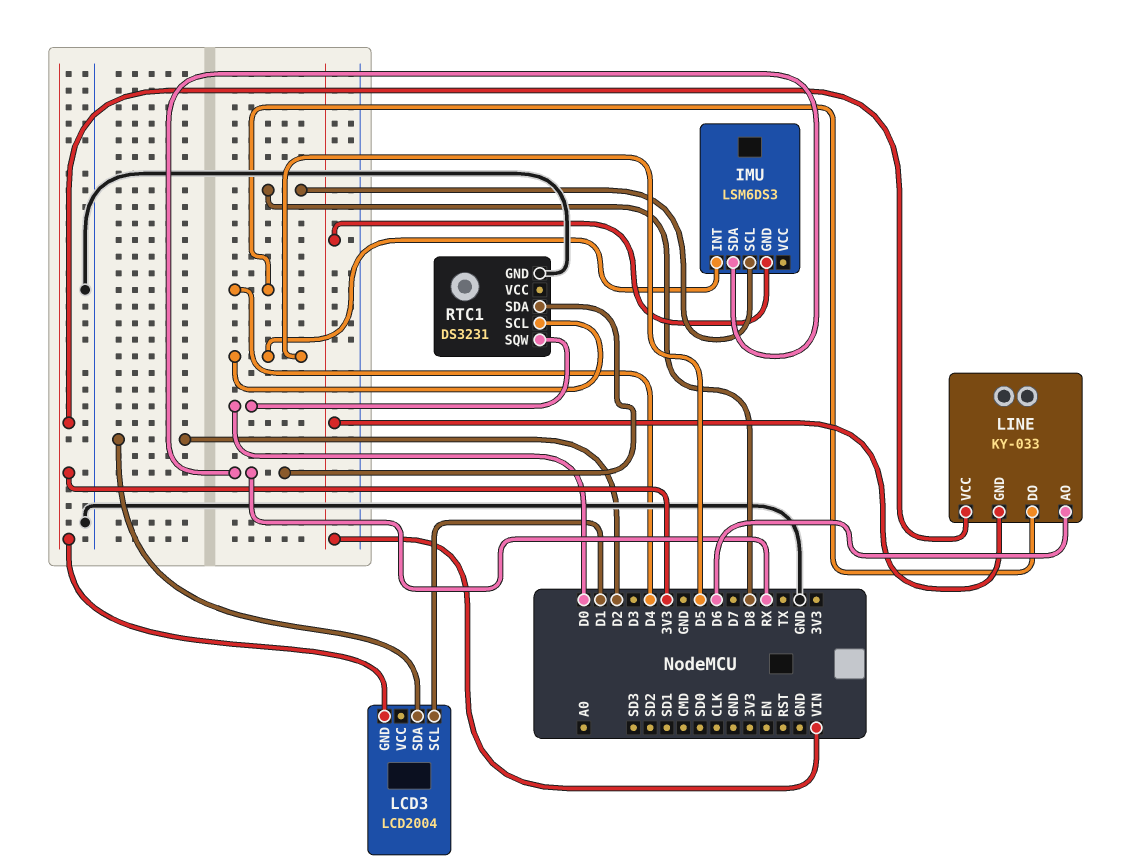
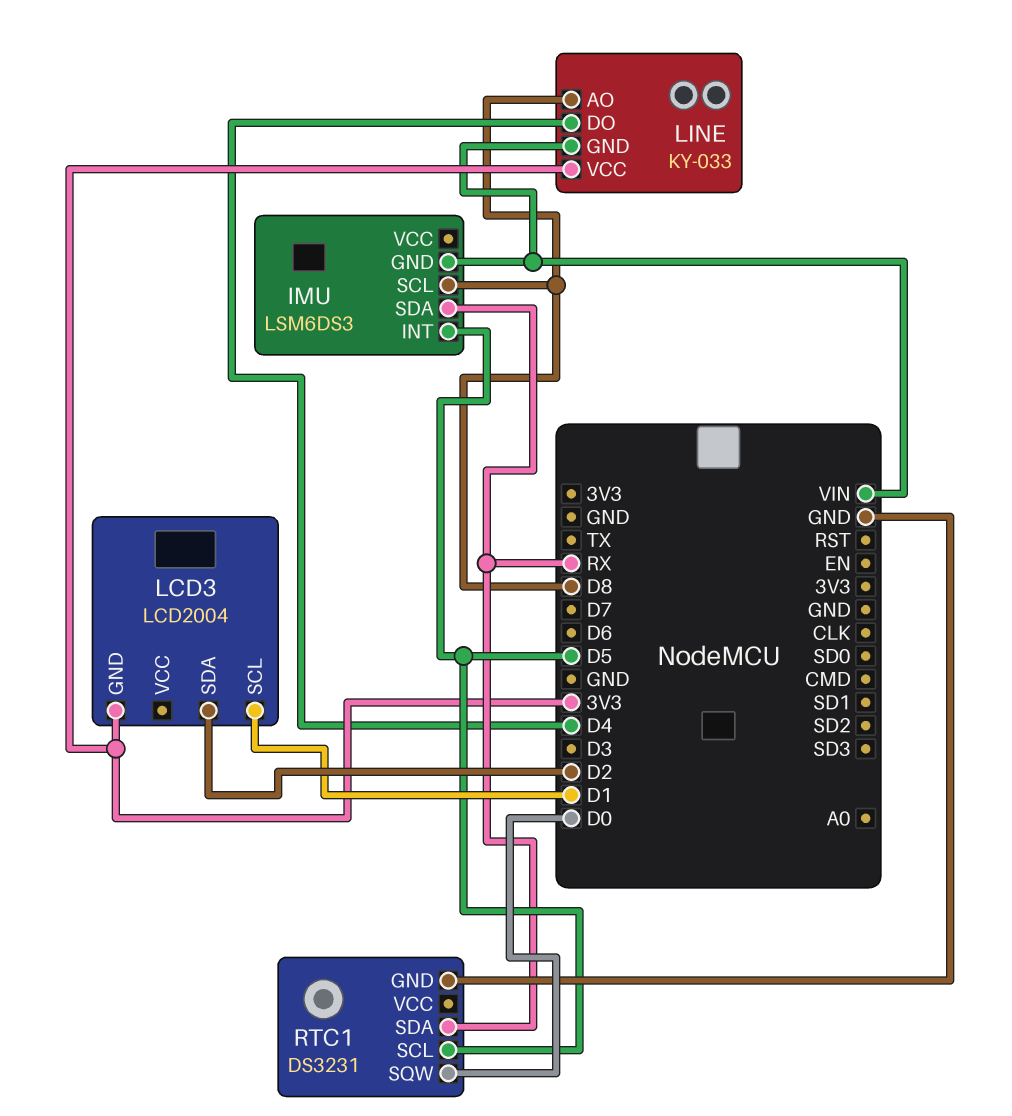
LINE pin AO: D6 -> D8

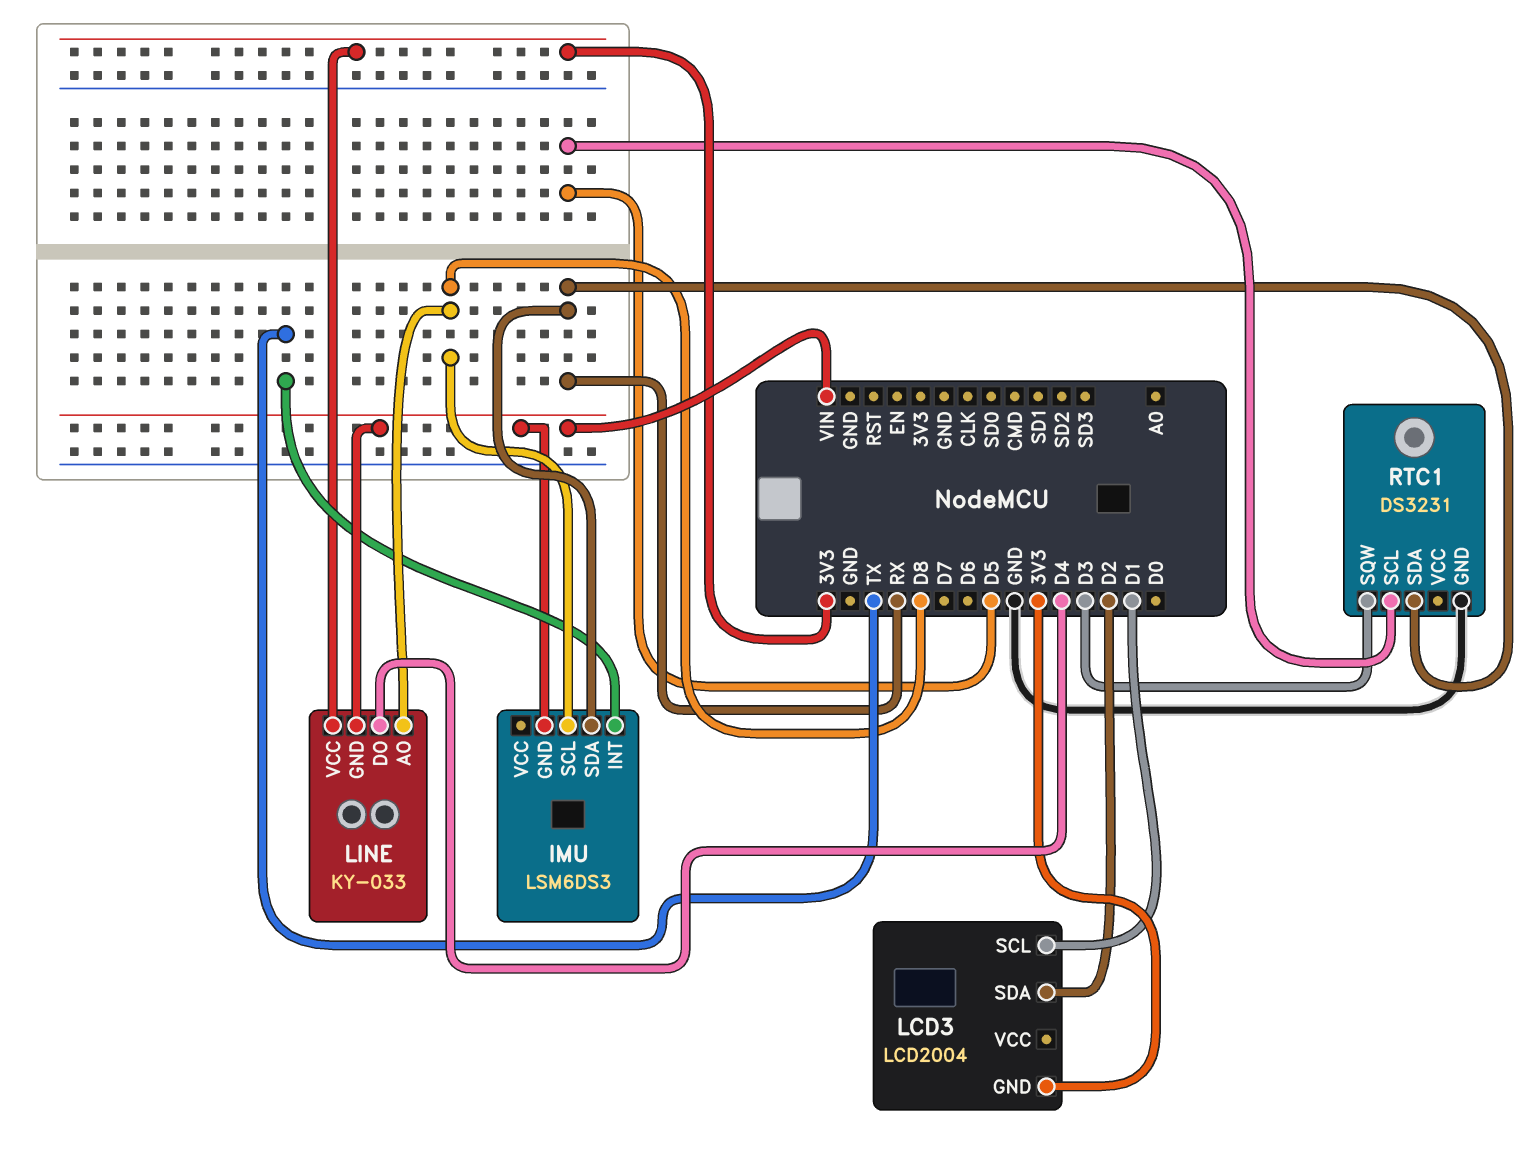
IMU pin INT: D5 -> TX
RTC1 pin SQW: D0 -> D3

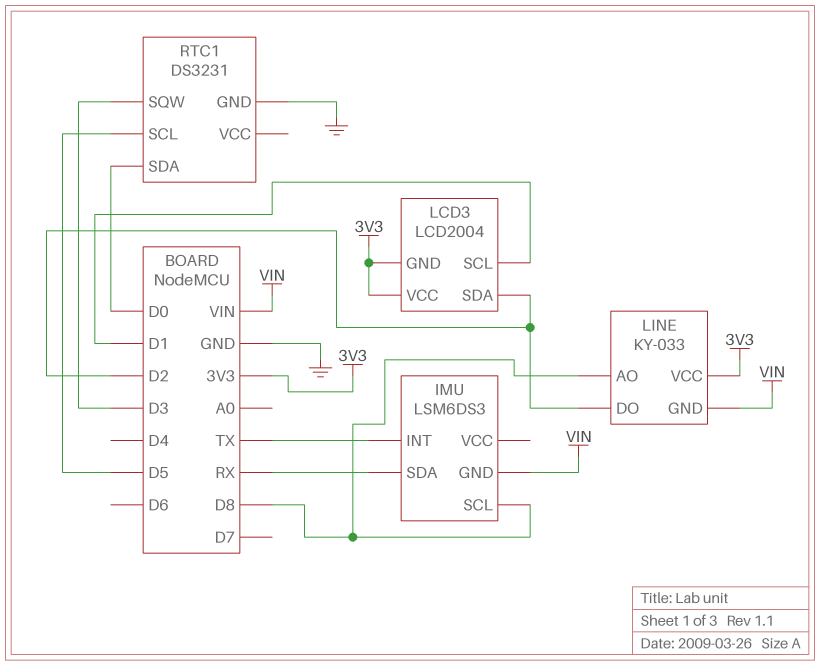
LCD3 pin VCC: none -> 3V3
LINE pin DO: D4 -> D2
RTC1 pin SDA: RX -> D0

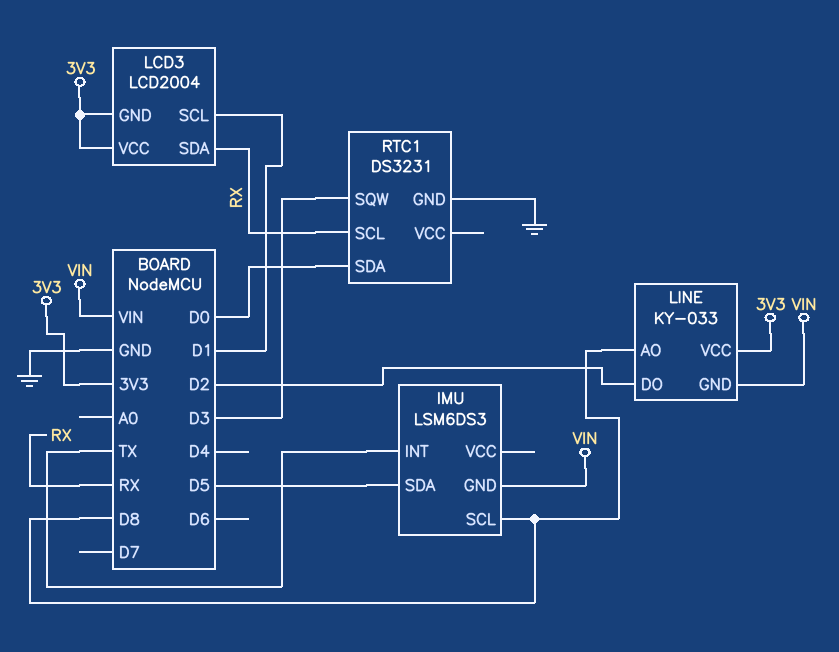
IMU pin SDA: RX -> D5
LCD3 pin SDA: D2 -> RX
RTC1 pin SCL: D5 -> RX

